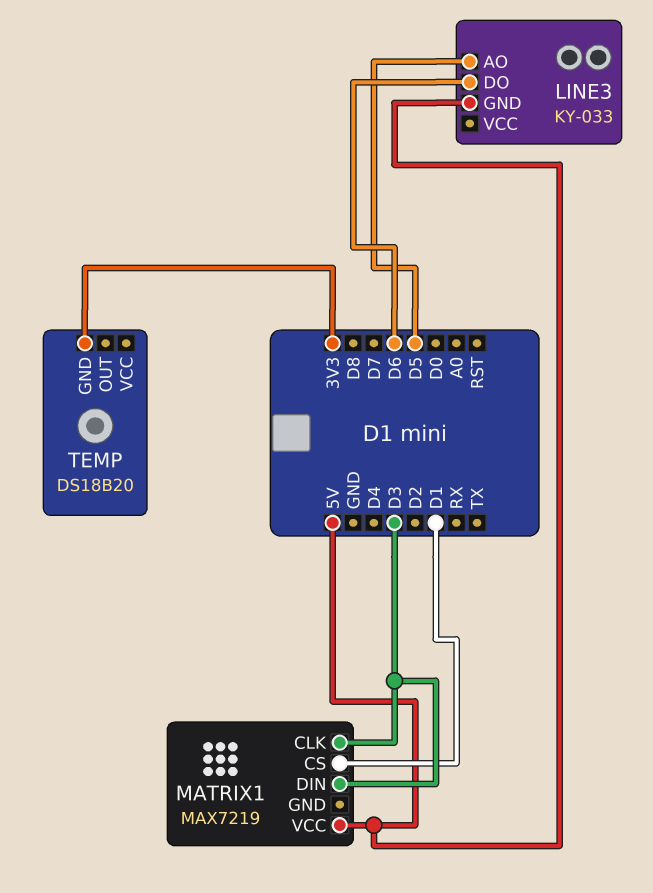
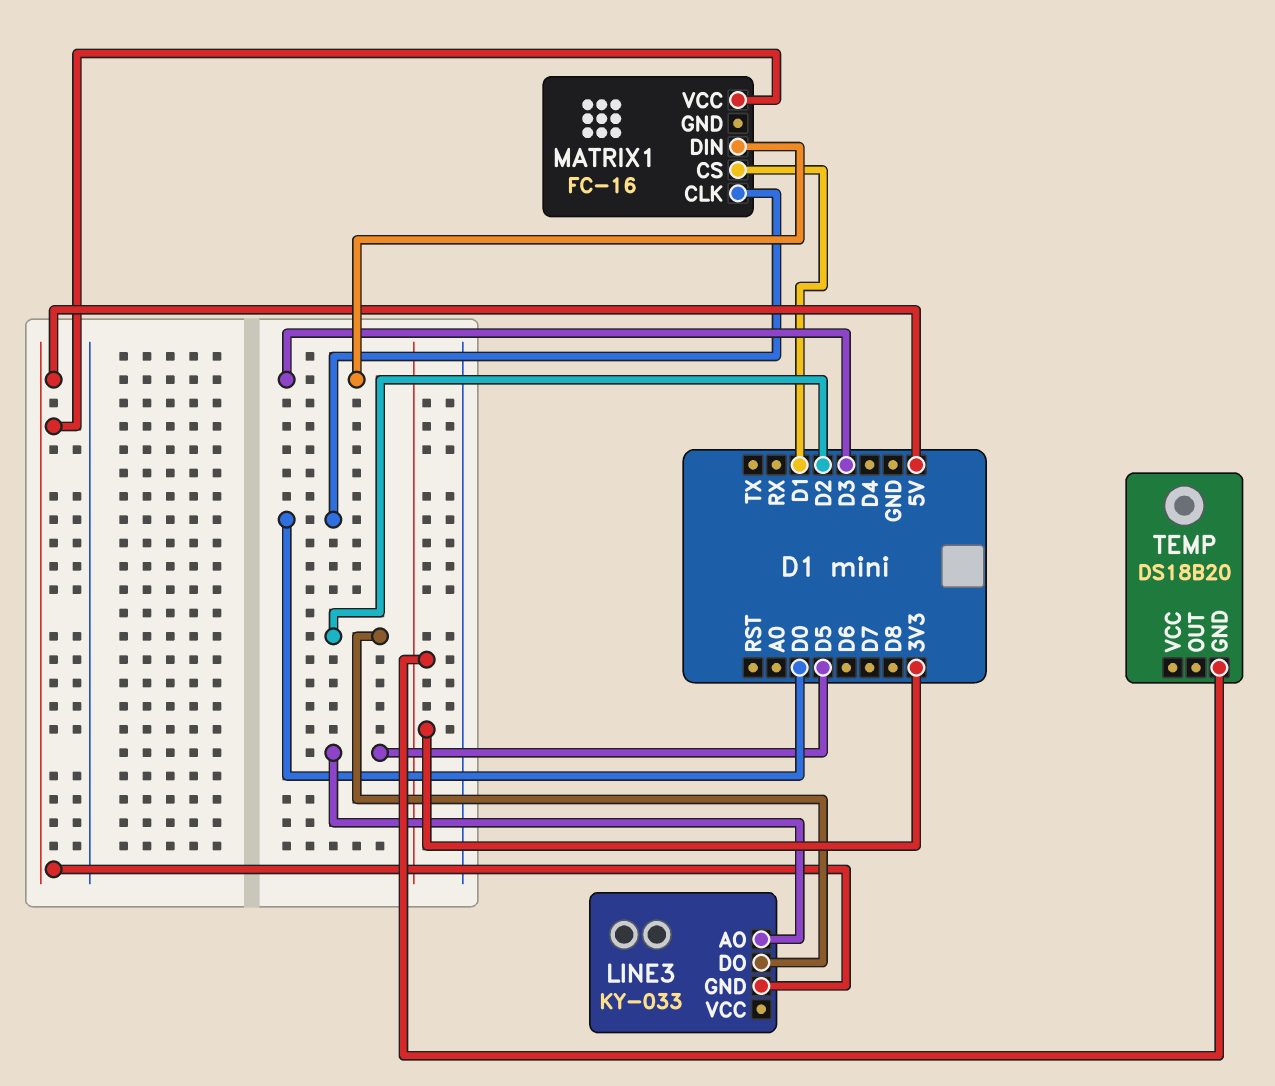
LINE3 pin DO: D6 -> D2
MATRIX1: MAX7219 -> FC-16
MATRIX1 pin CLK: D3 -> D0

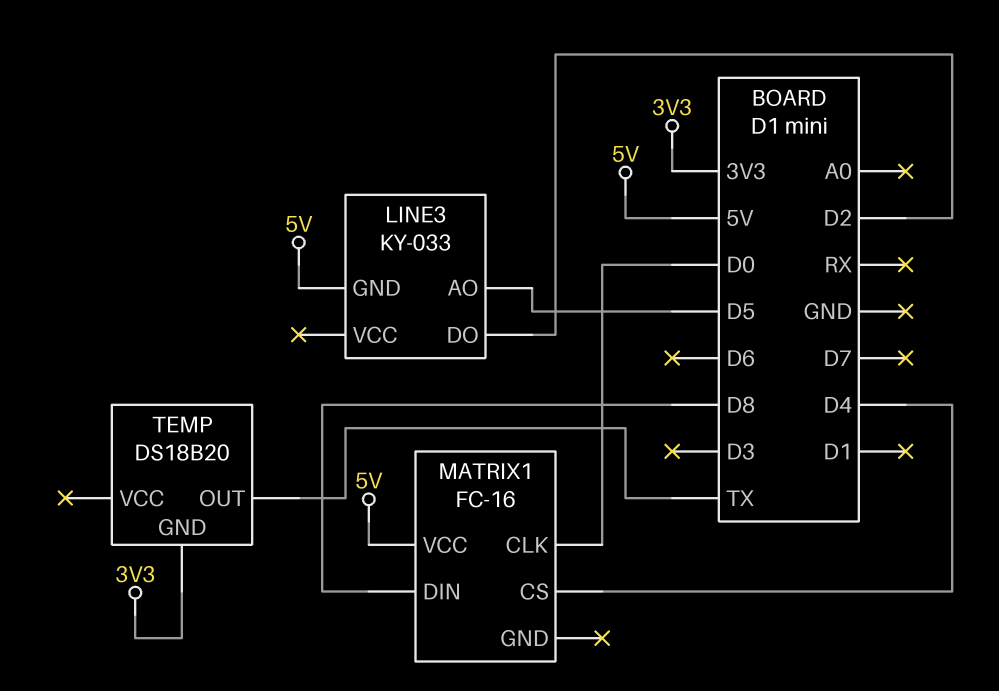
MATRIX1 pin CS: D1 -> D4
MATRIX1 pin DIN: D3 -> D8
TEMP pin OUT: none -> TX

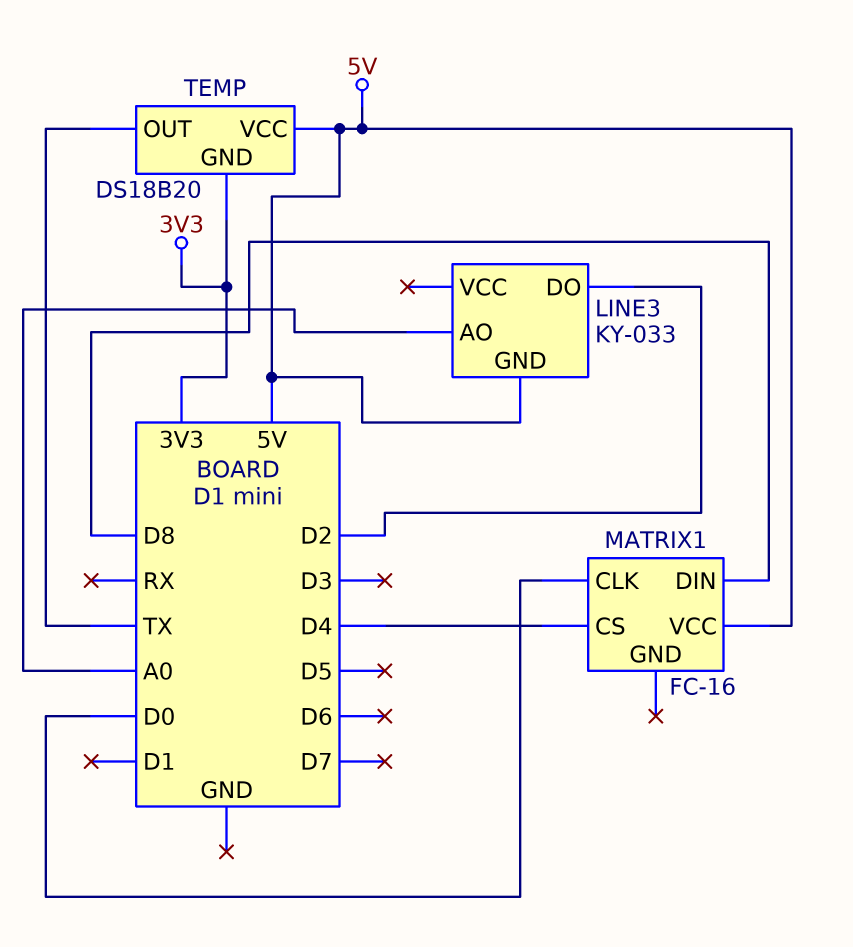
LINE3 pin AO: D5 -> A0
TEMP pin VCC: none -> 5V

